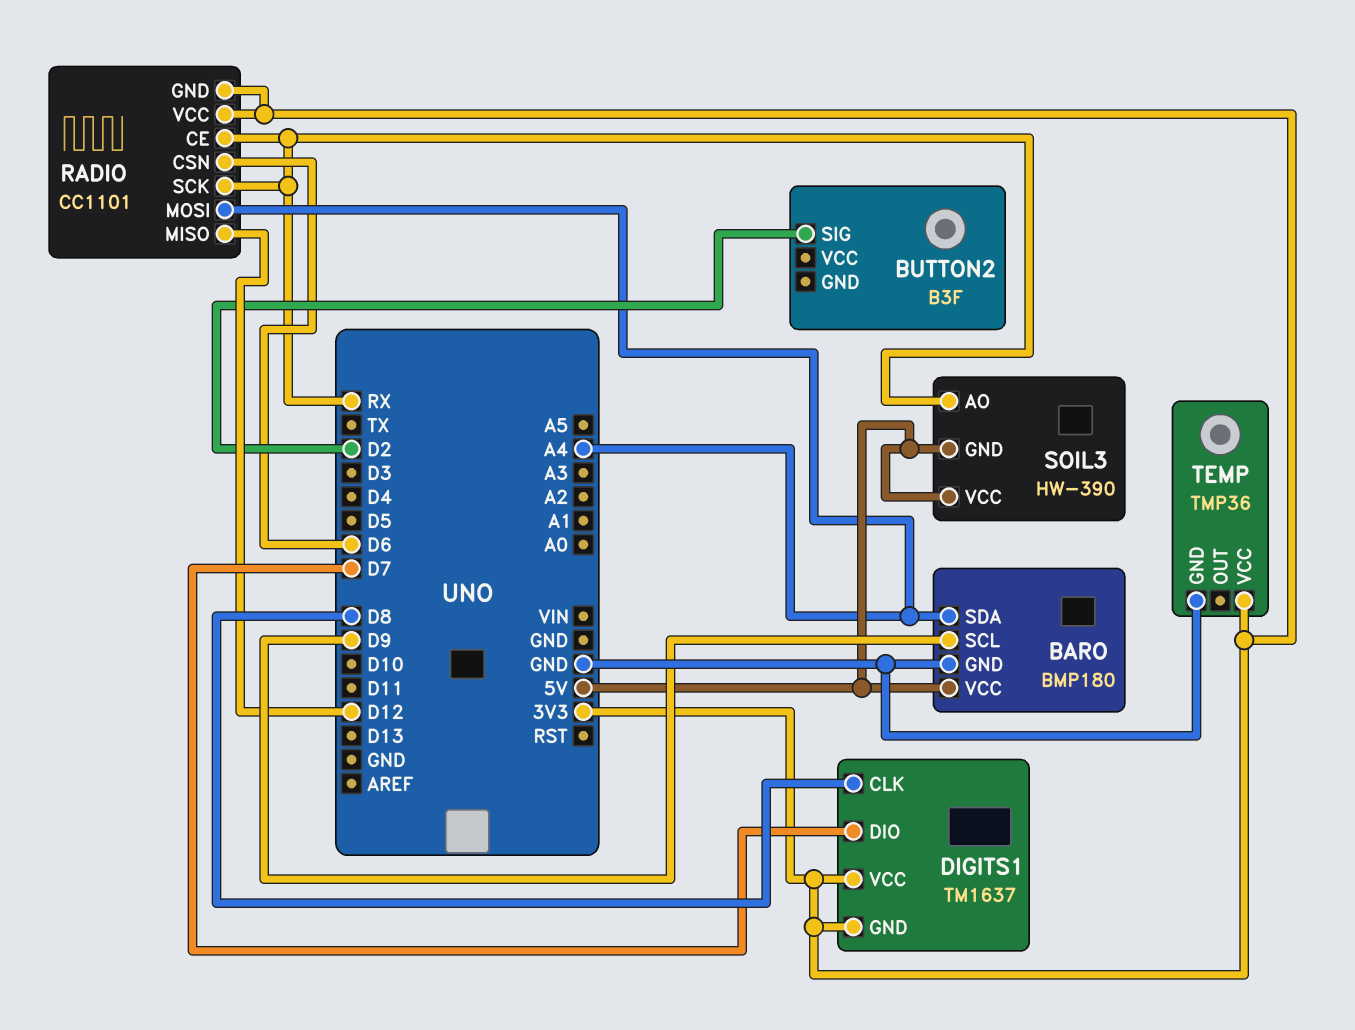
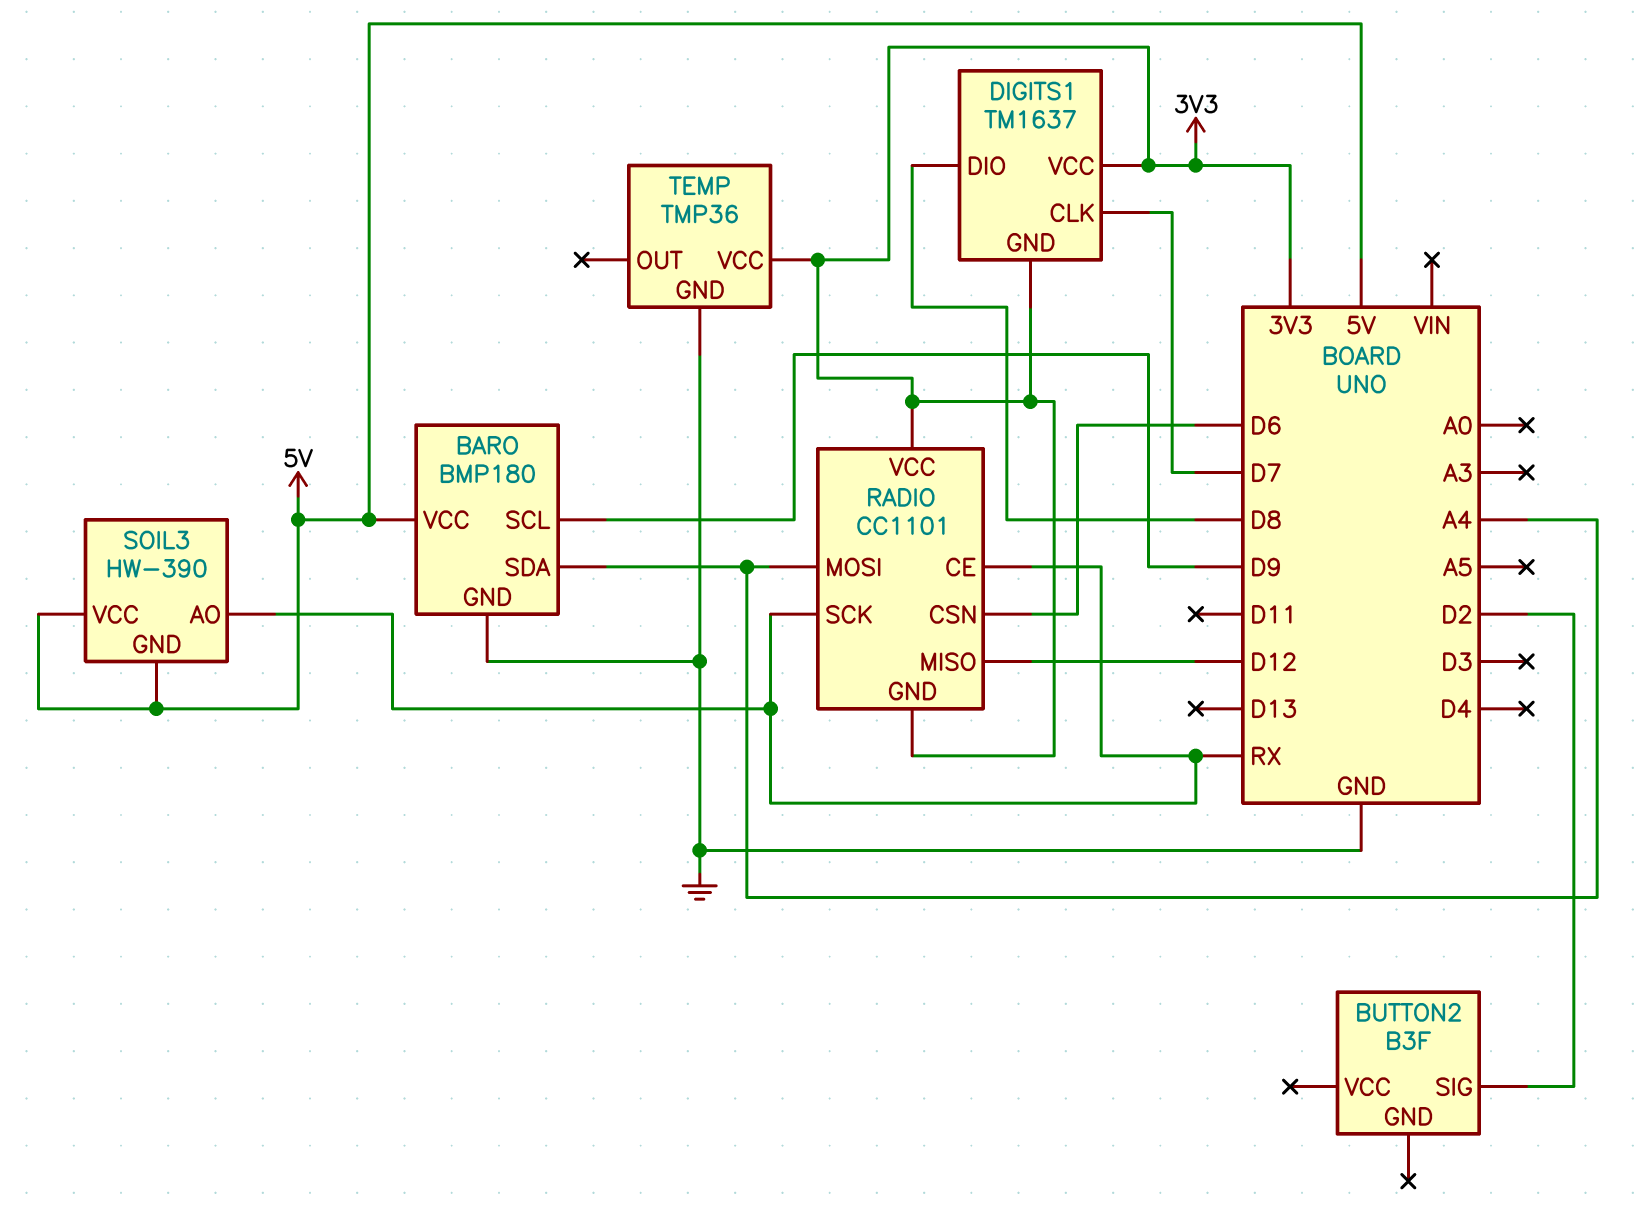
DIGITS1 pin CLK: D8 -> D7
DIGITS1 pin DIO: D7 -> D8

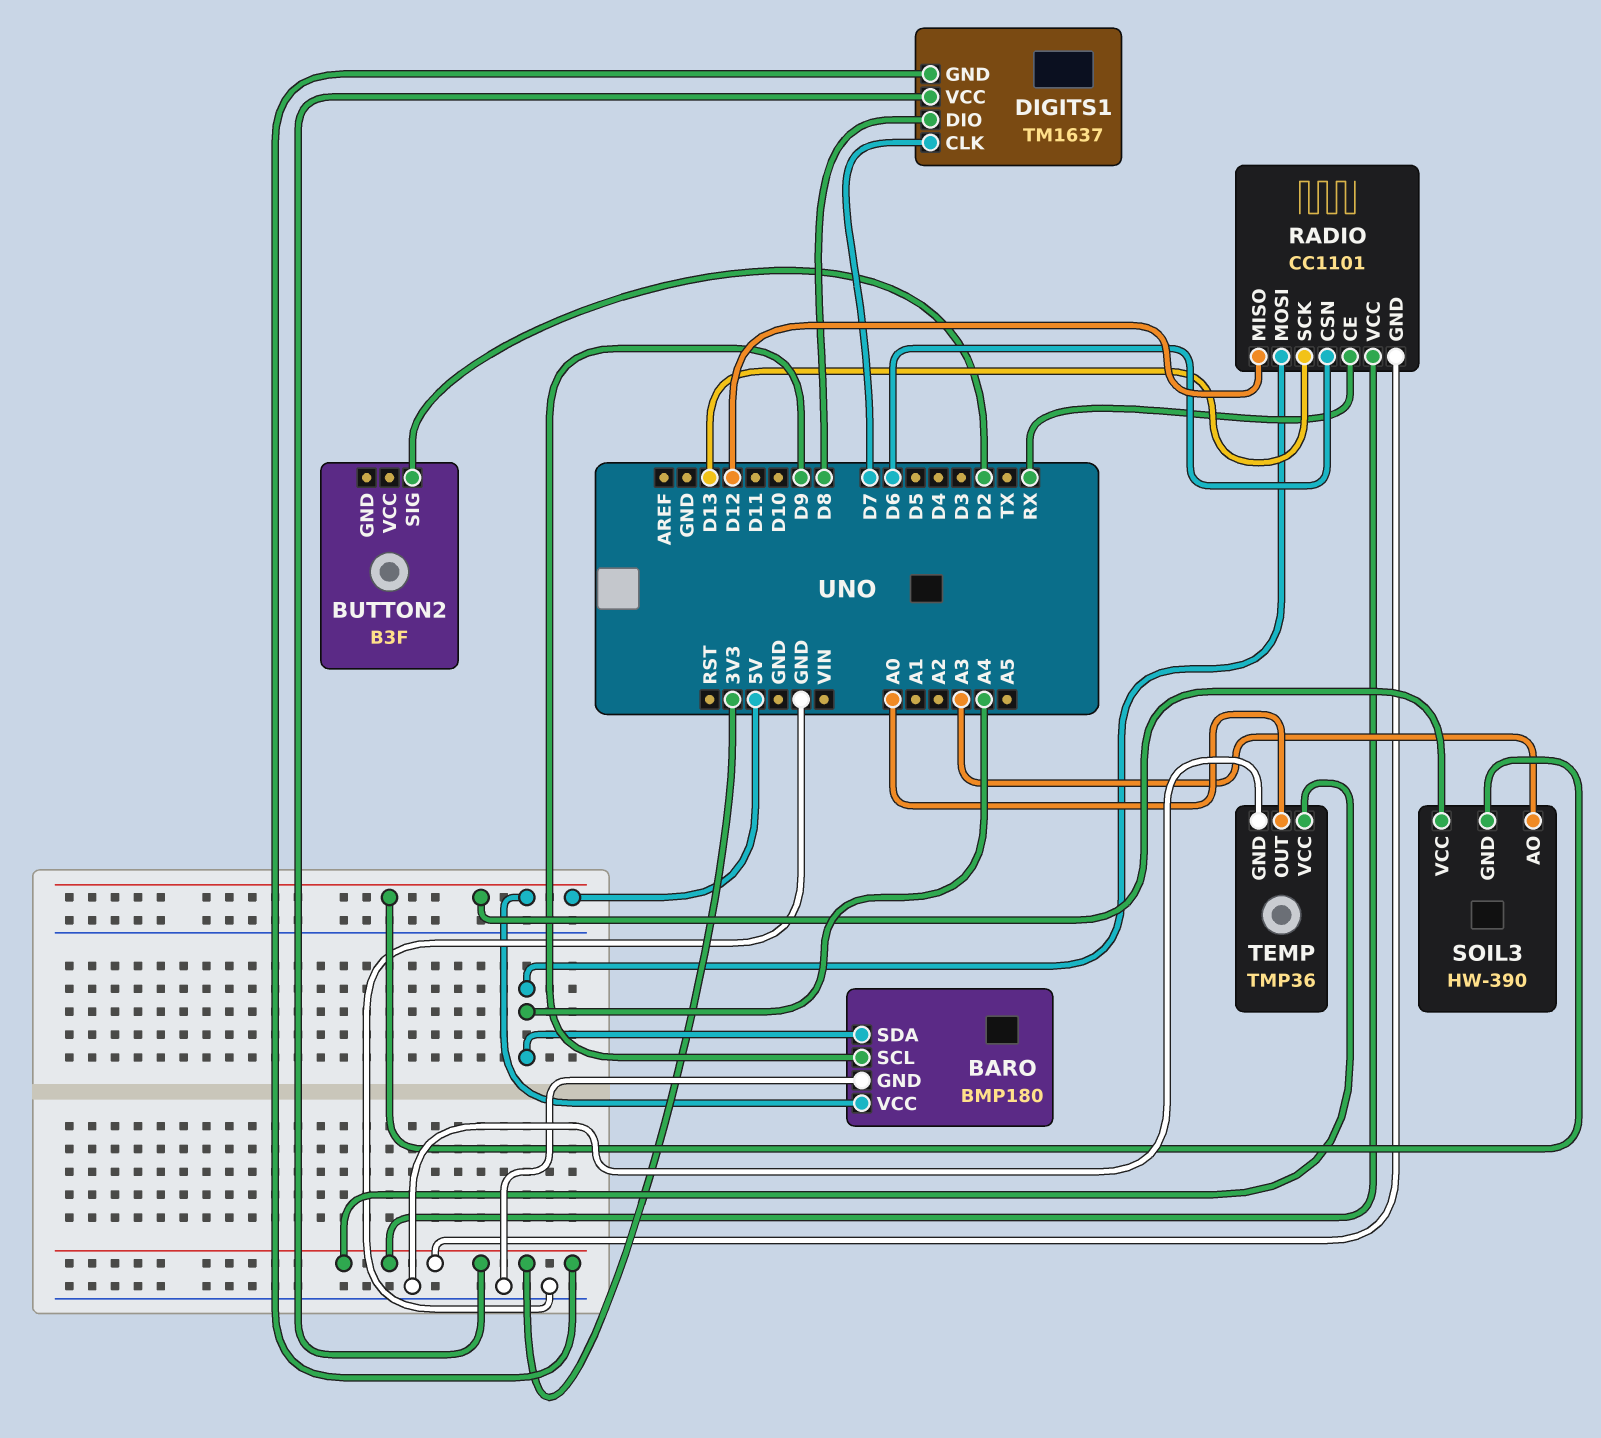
RADIO pin SCK: RX -> D13
SOIL3 pin AO: RX -> A3
TEMP pin OUT: none -> A0

